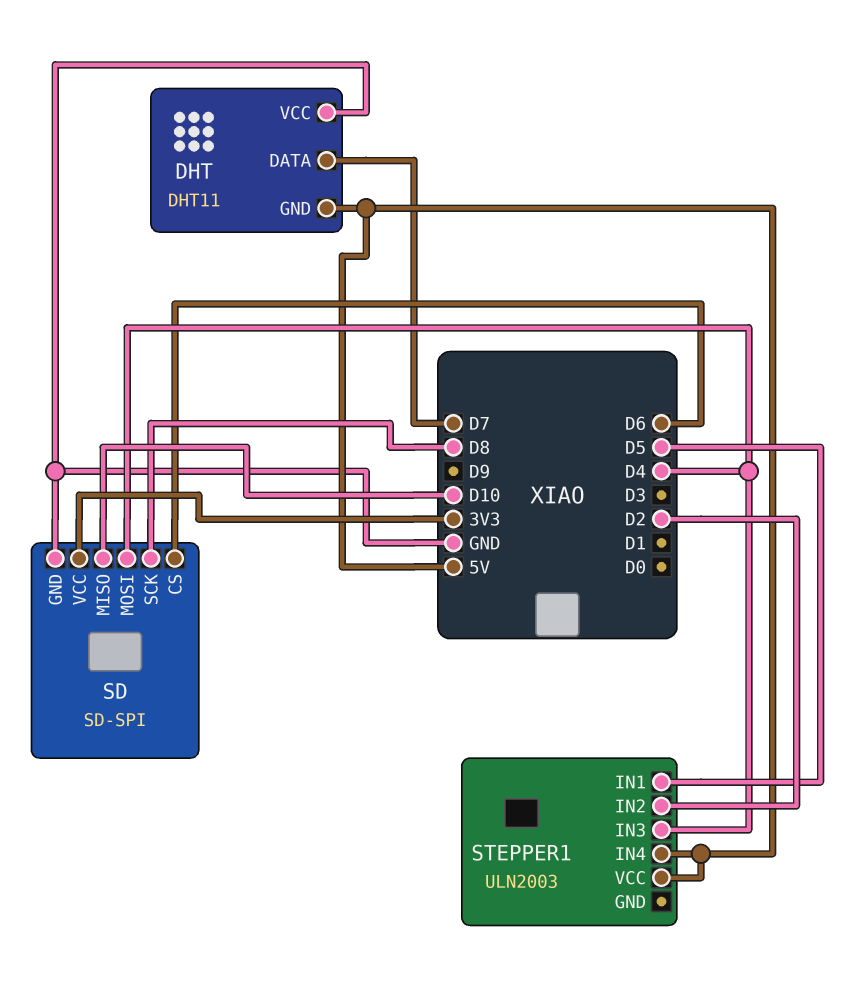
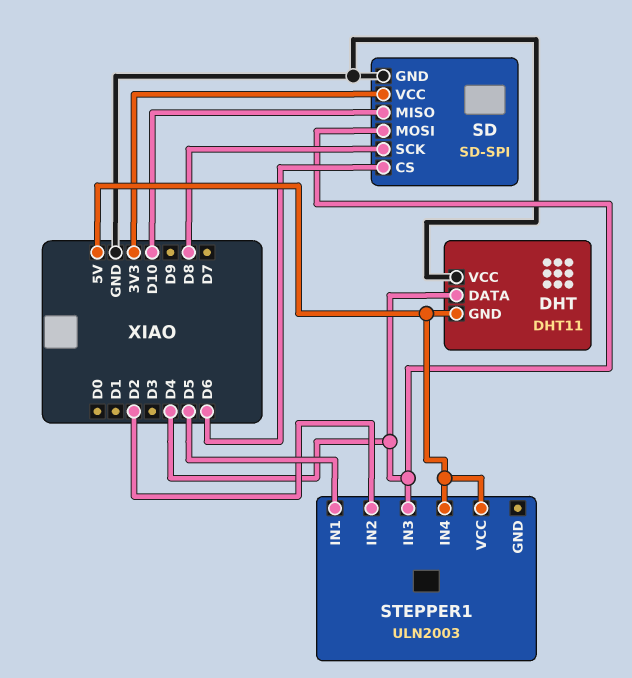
DHT pin DATA: D7 -> D4

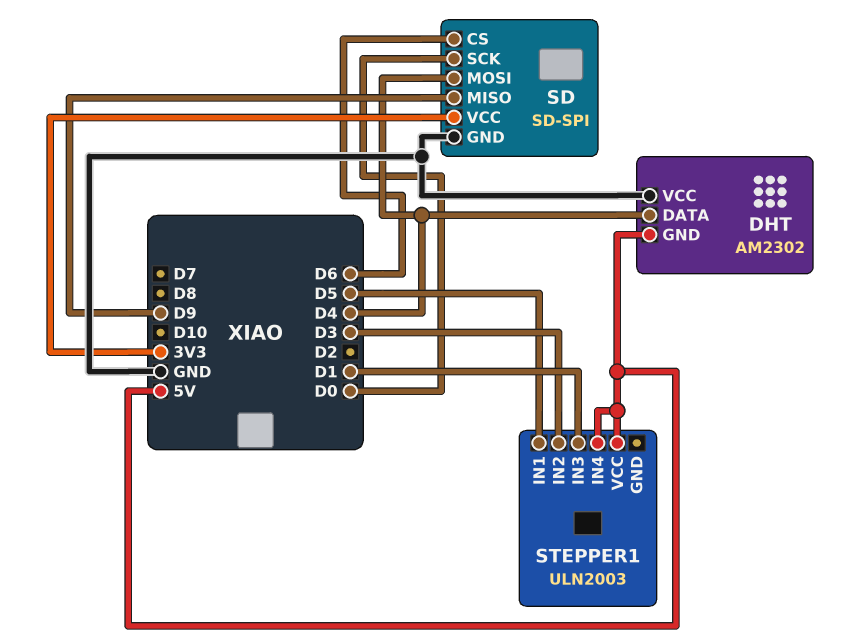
DHT: DHT11 -> AM2302
SD pin MISO: D10 -> D9
SD pin SCK: D8 -> D0
STEPPER1 pin IN2: D2 -> D3
STEPPER1 pin IN3: D4 -> D1

